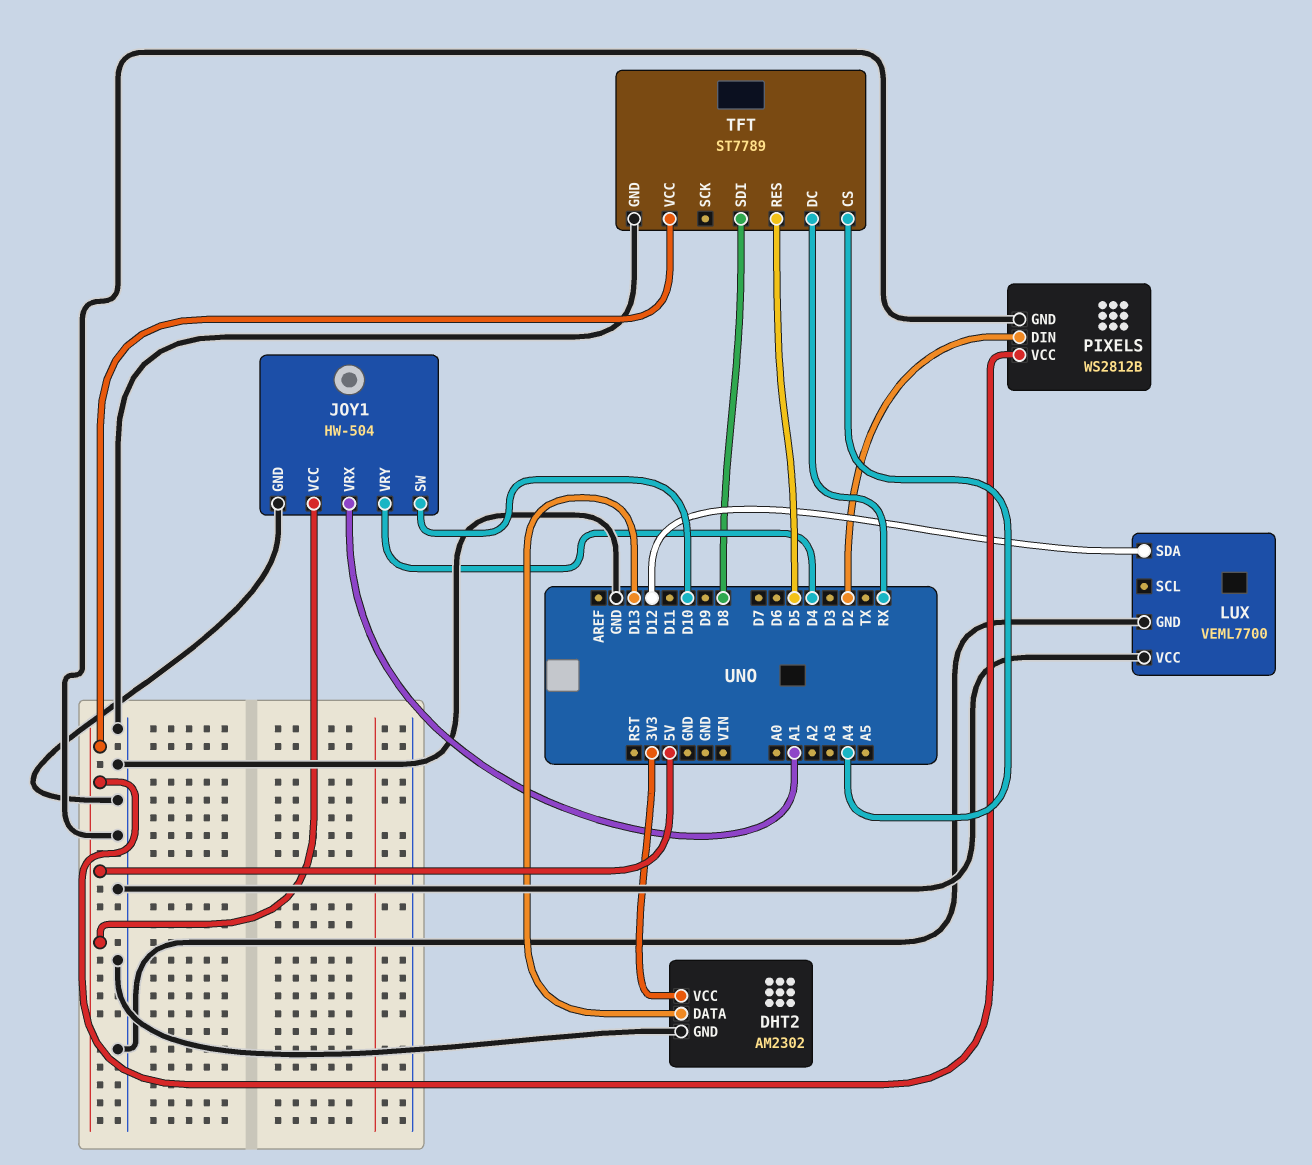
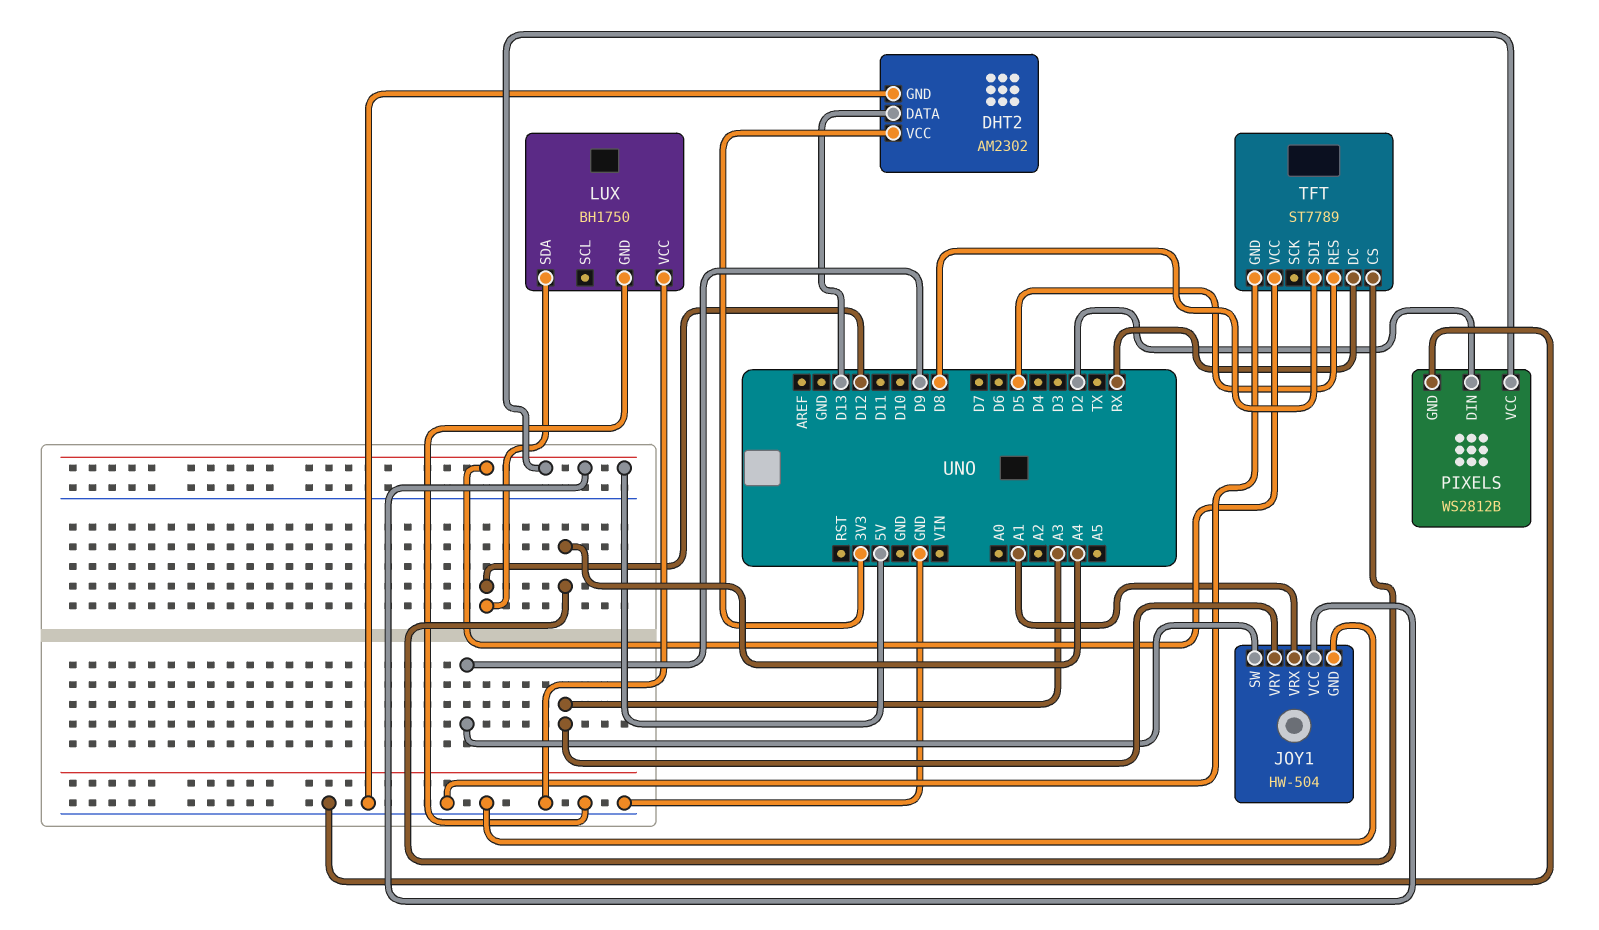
JOY1 pin SW: D10 -> D9
JOY1 pin VRY: D4 -> A3
LUX: VEML7700 -> BH1750

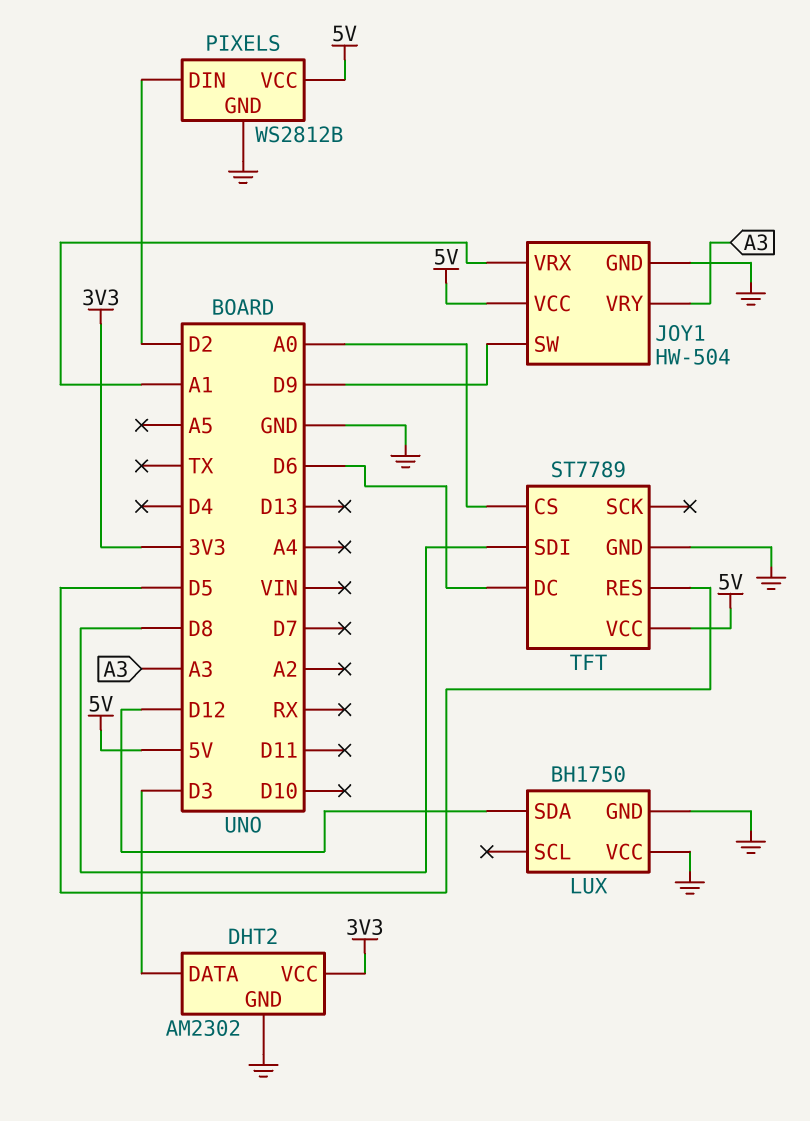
DHT2 pin DATA: D13 -> D3
TFT pin CS: A4 -> A0
TFT pin DC: RX -> D6

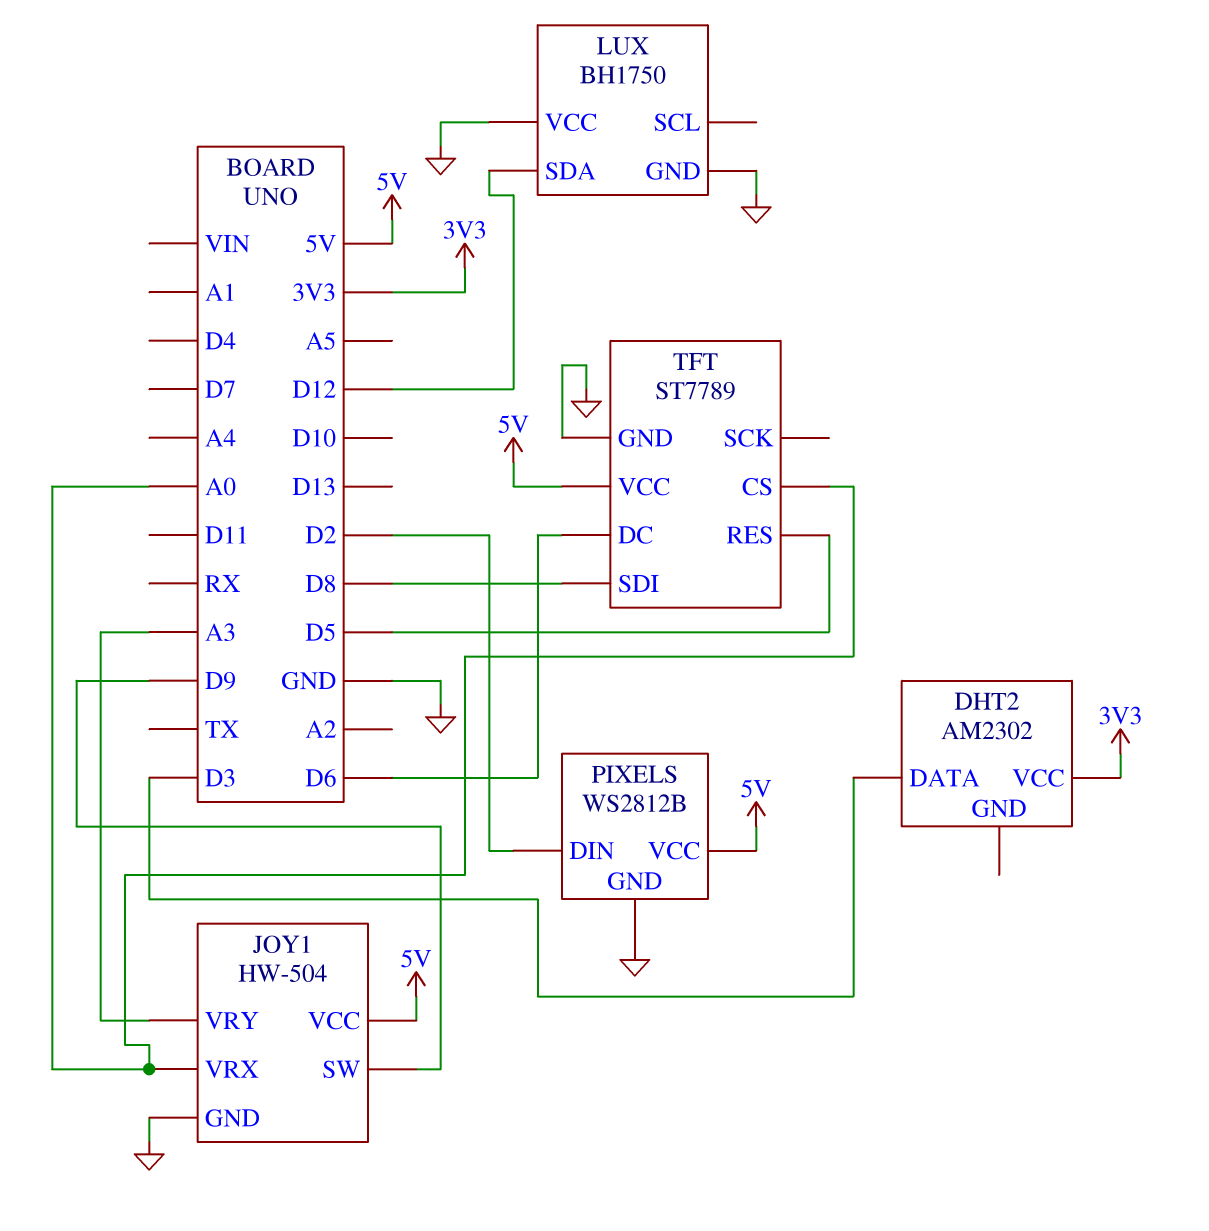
DHT2 pin GND: GND -> none
JOY1 pin VRX: A1 -> A0

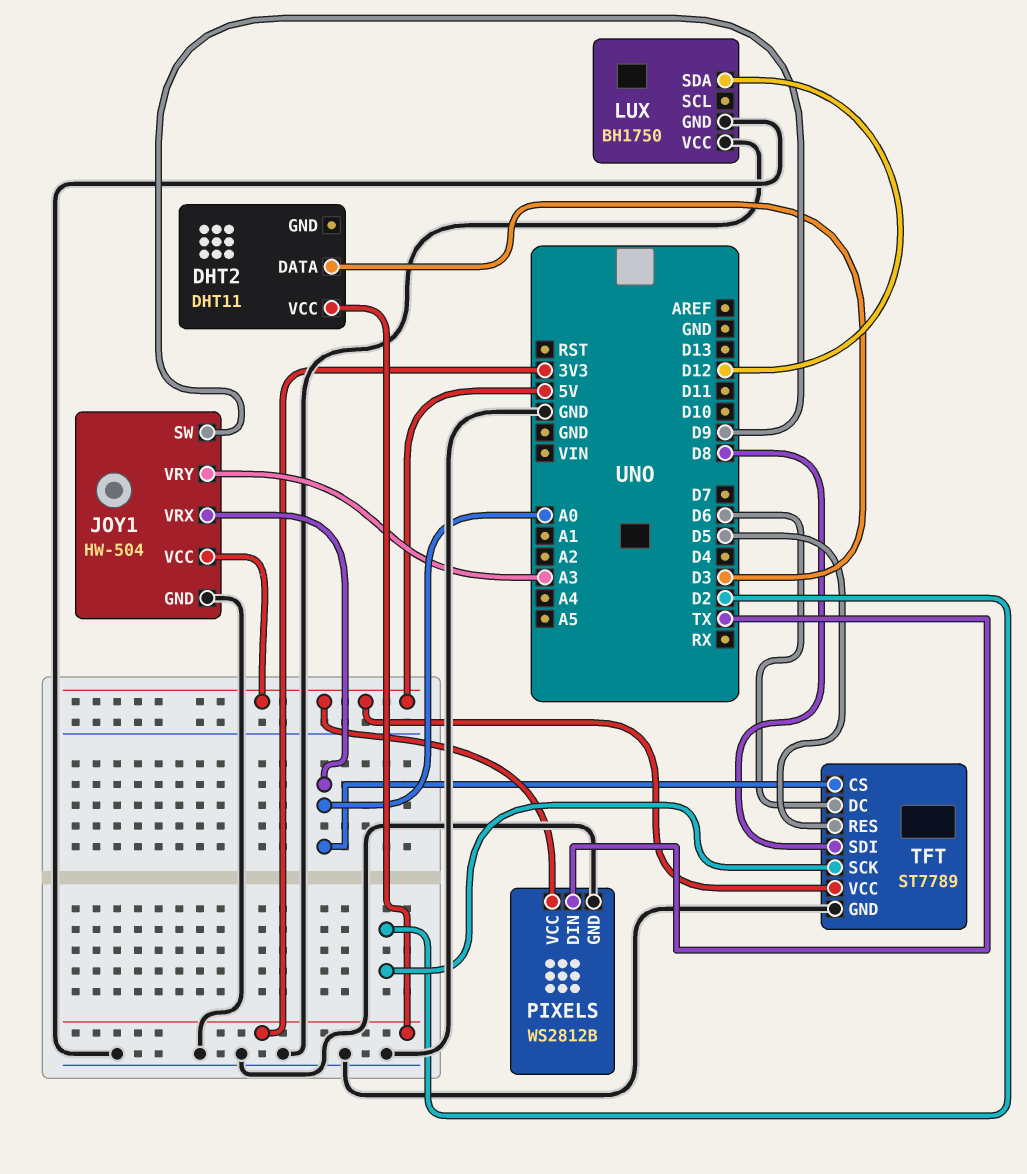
DHT2: AM2302 -> DHT11
PIXELS pin DIN: D2 -> TX
TFT pin SCK: none -> D2

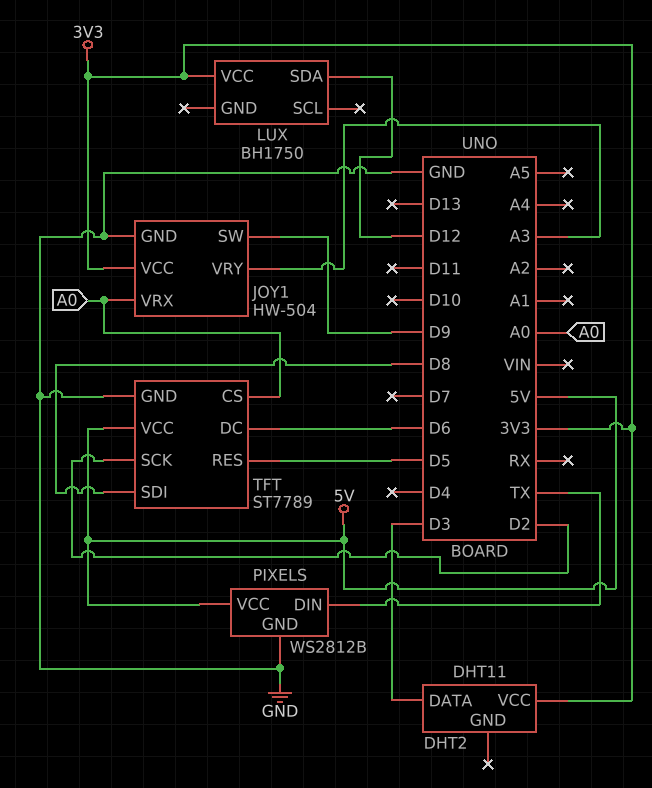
JOY1 pin VCC: 5V -> 3V3
LUX pin GND: GND -> none
LUX pin VCC: GND -> 3V3

